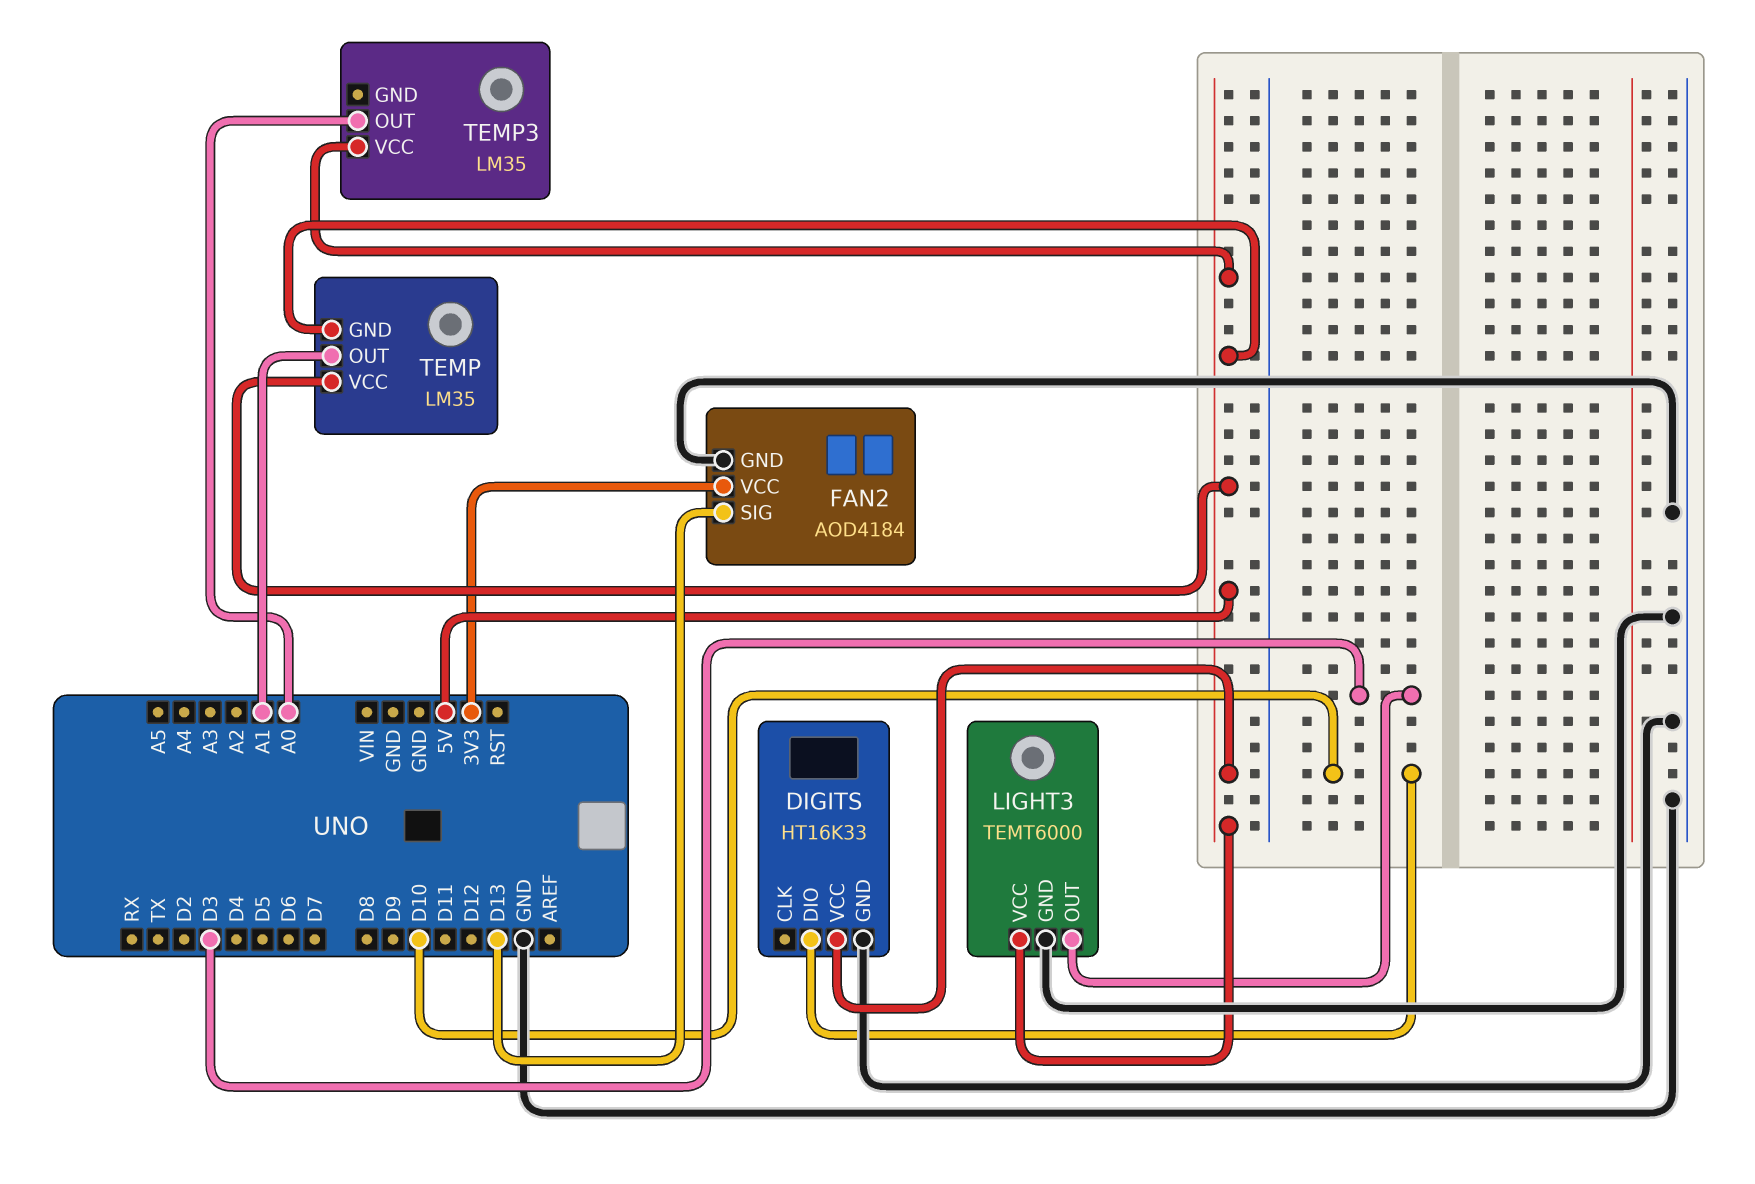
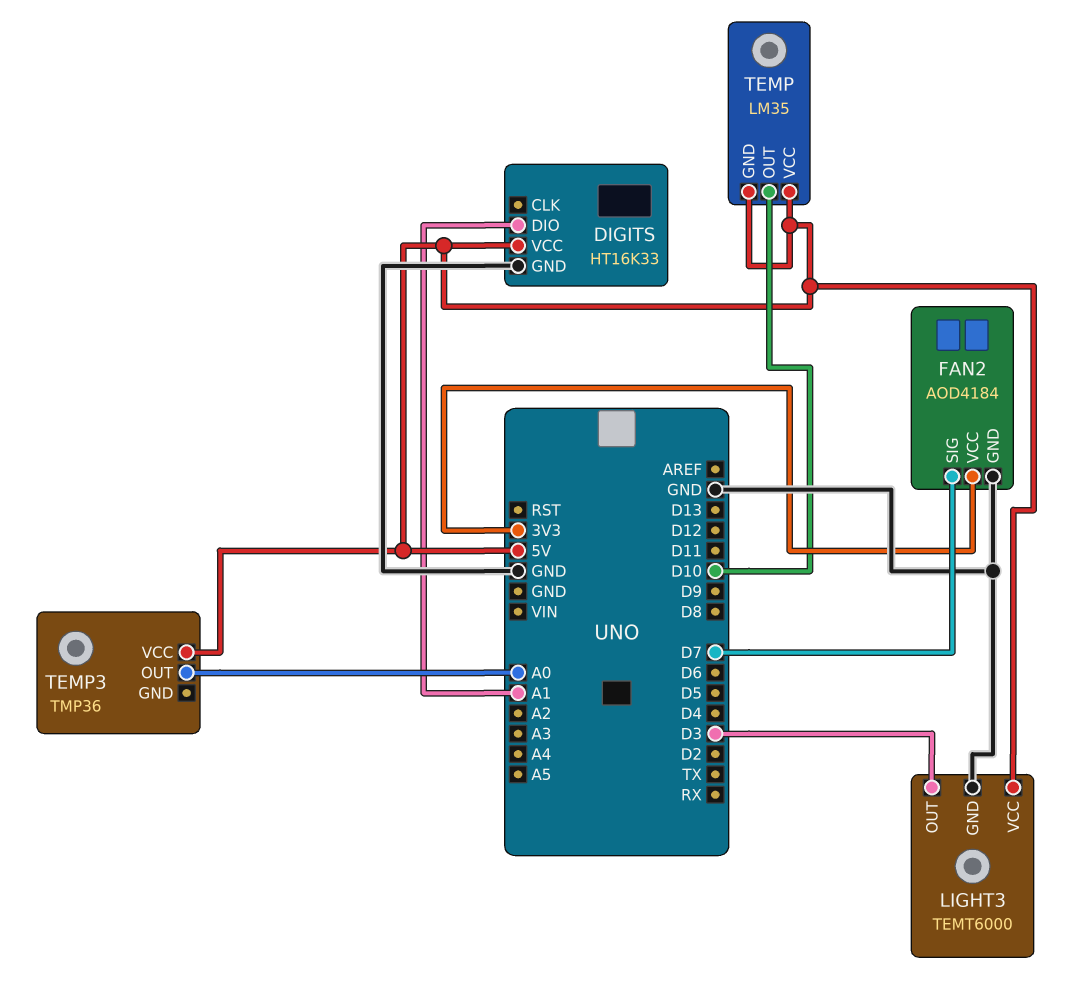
DIGITS pin DIO: D10 -> A1
FAN2 pin SIG: D13 -> D7
TEMP pin OUT: A1 -> D10
TEMP3: LM35 -> TMP36

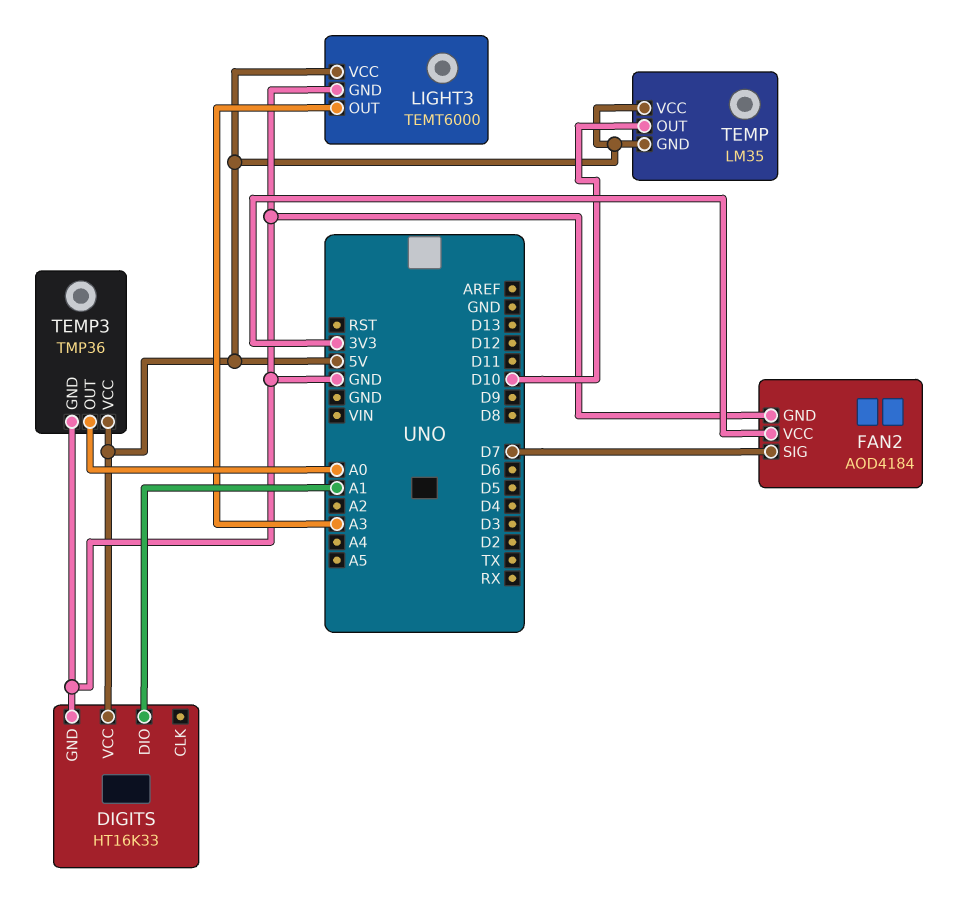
LIGHT3 pin OUT: D3 -> A3
TEMP3 pin GND: none -> GND

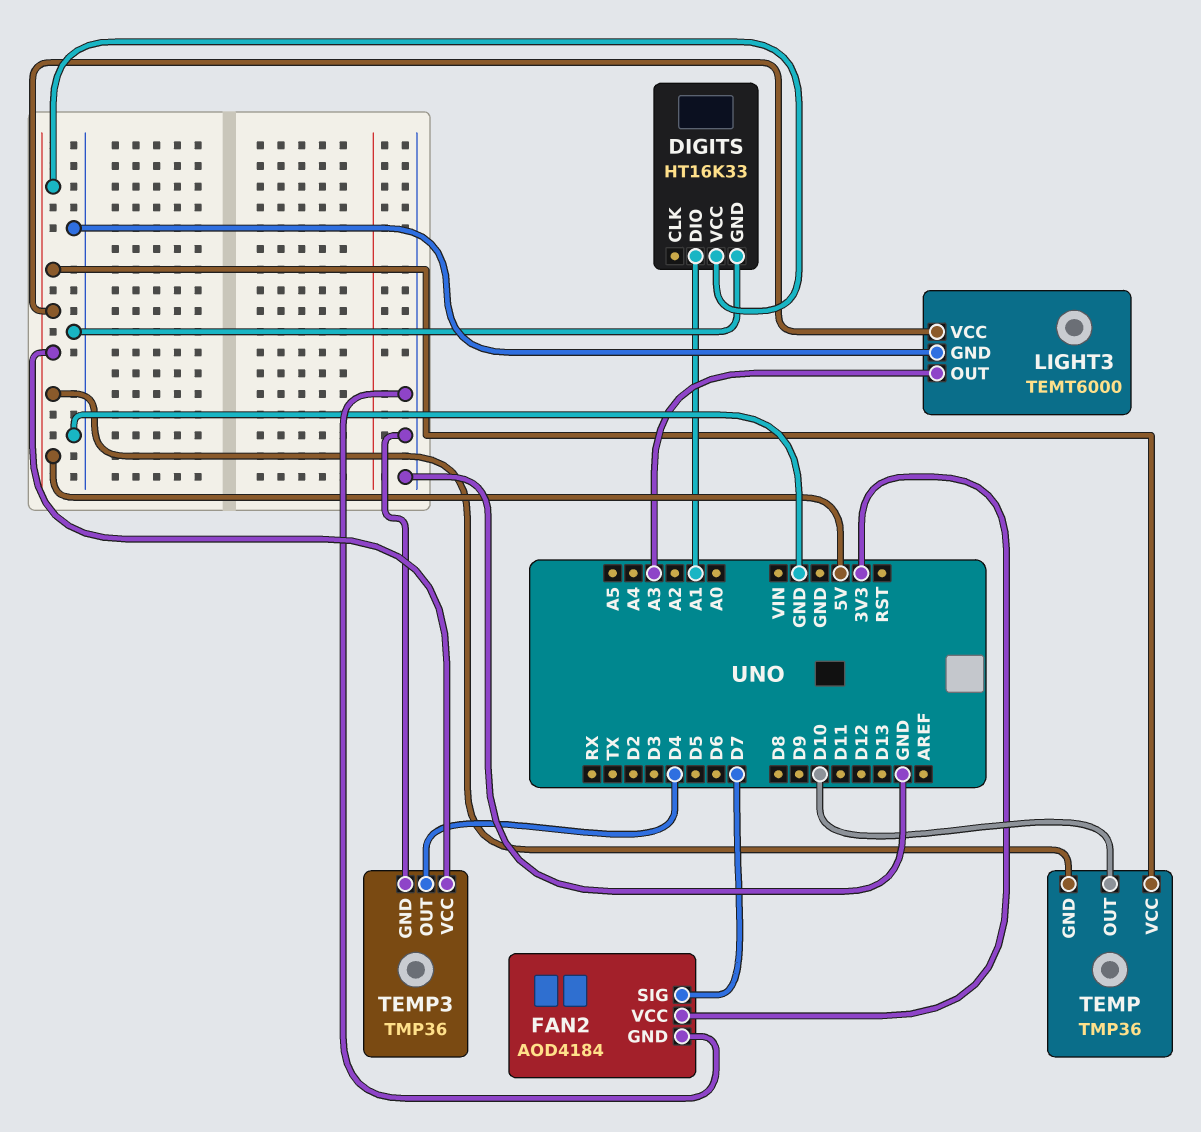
TEMP: LM35 -> TMP36
TEMP3 pin OUT: A0 -> D4

